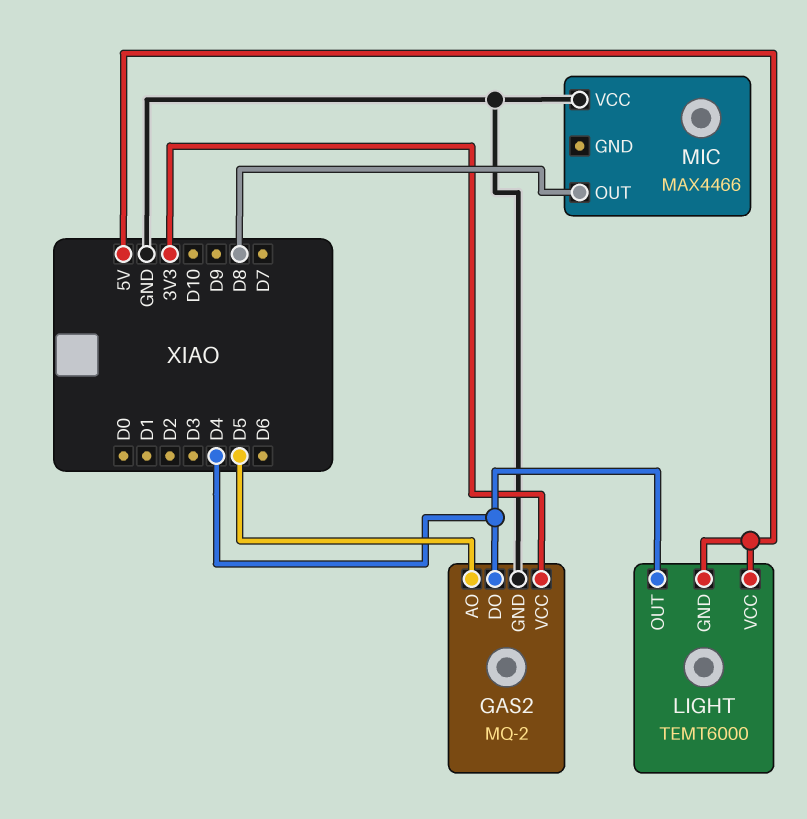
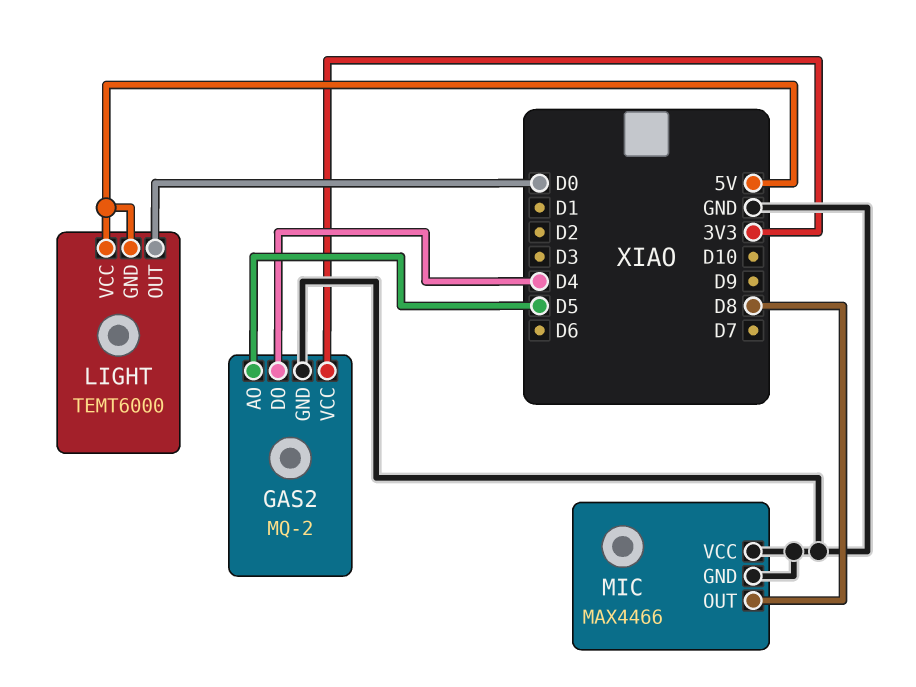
LIGHT pin OUT: D4 -> D0
MIC pin GND: none -> GND

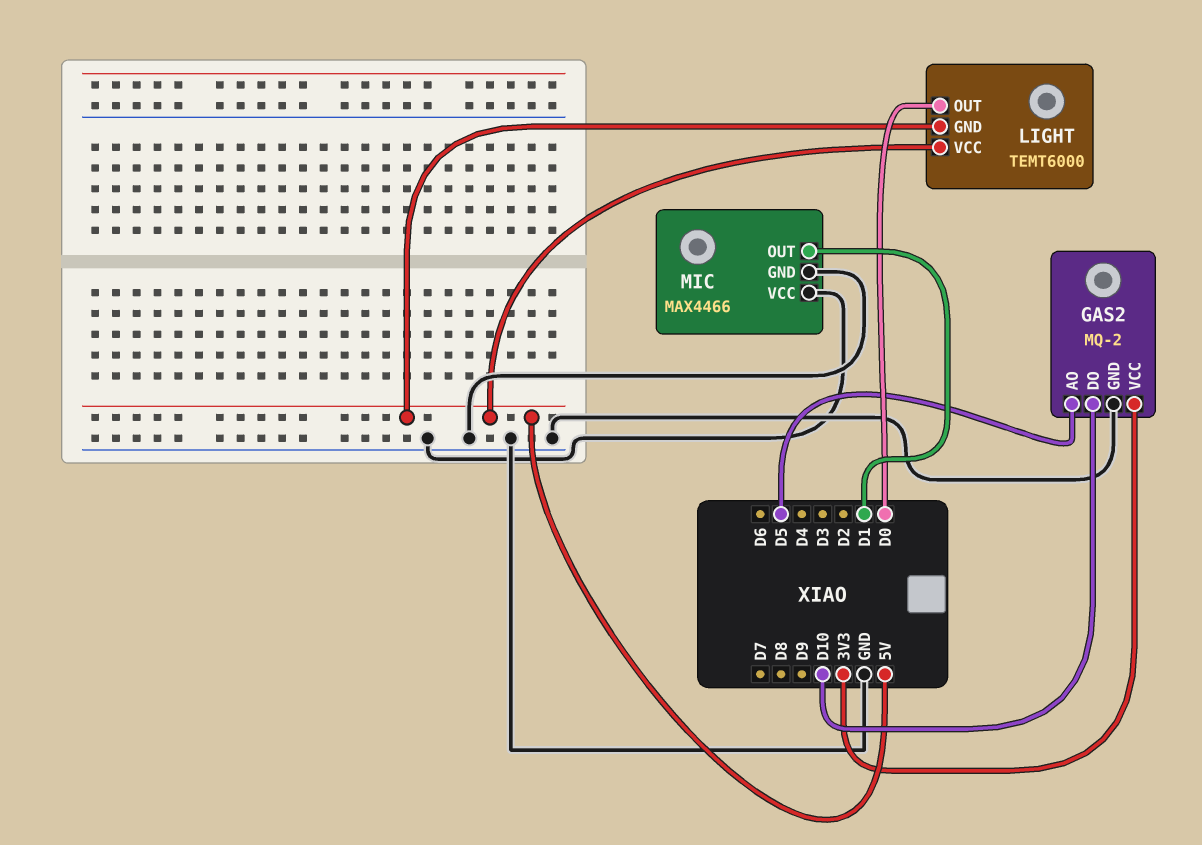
GAS2 pin DO: D4 -> D10
MIC pin OUT: D8 -> D1

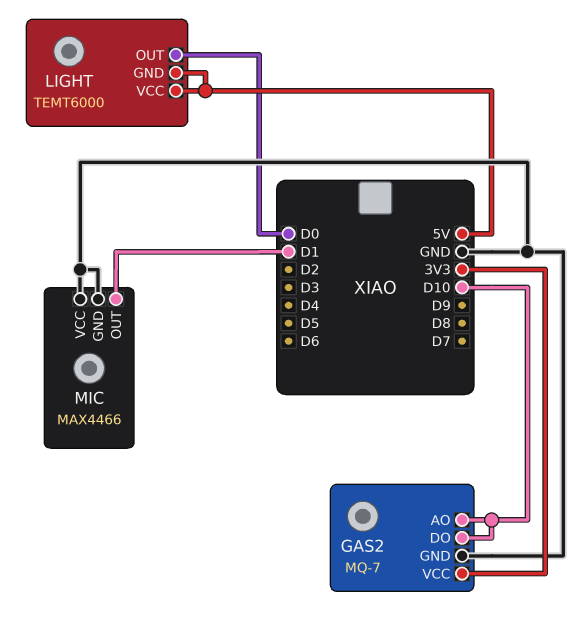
GAS2: MQ-2 -> MQ-7
GAS2 pin AO: D5 -> D10

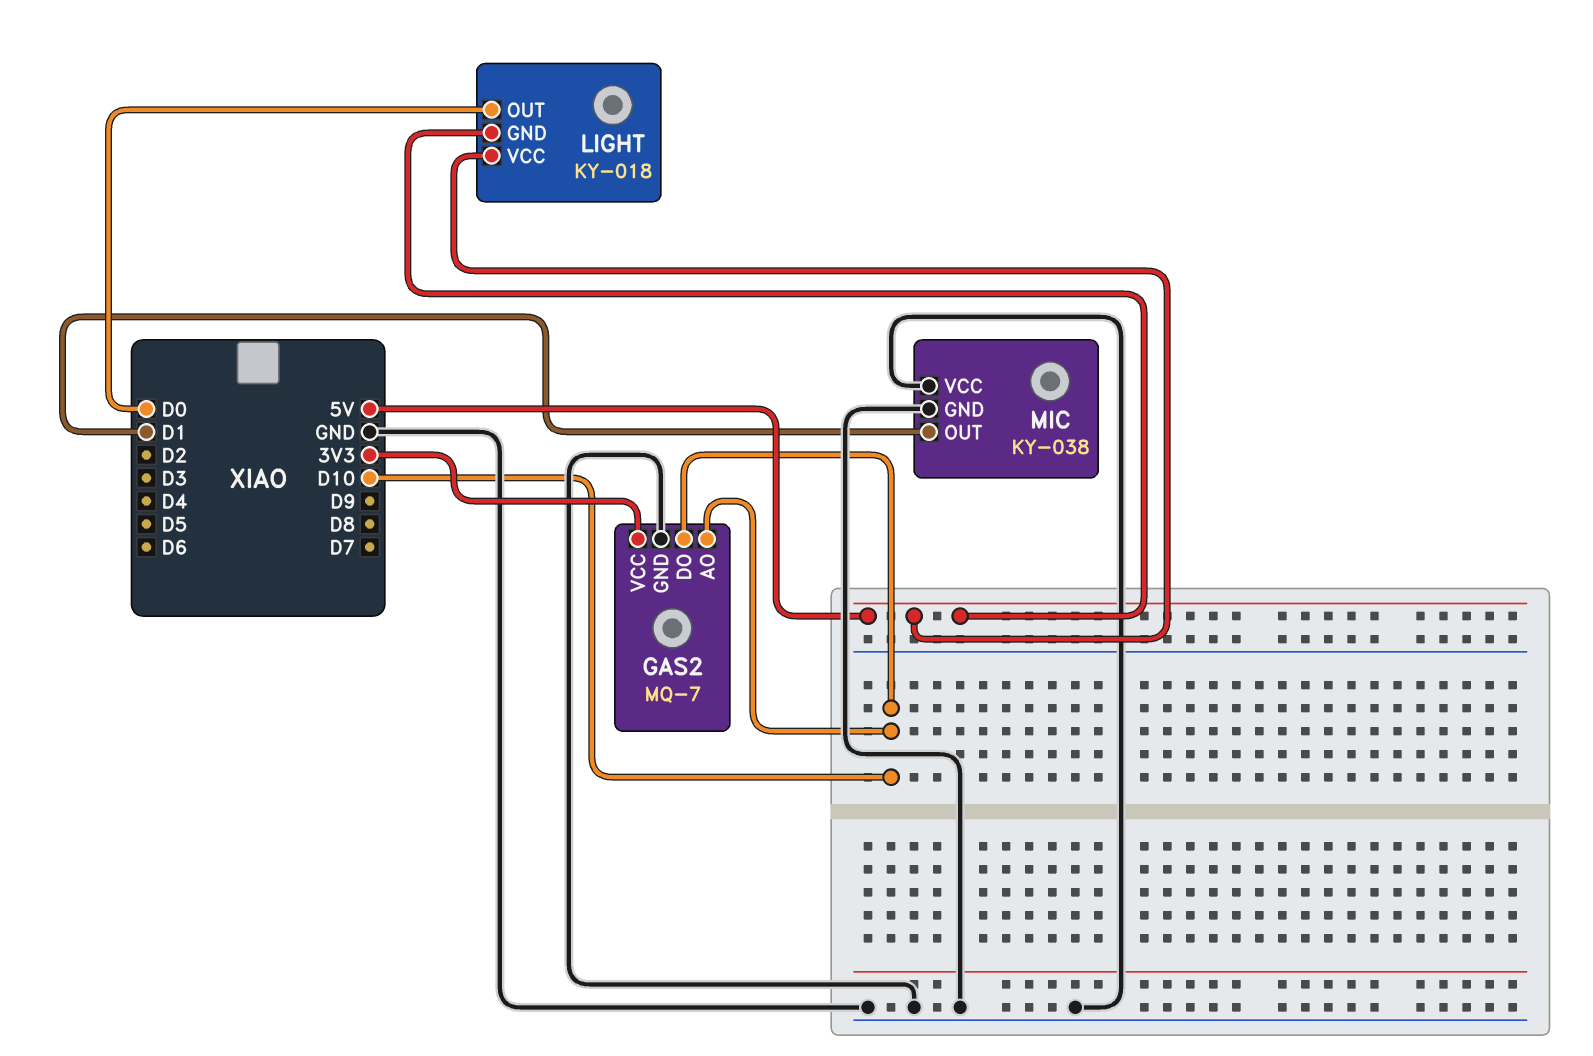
LIGHT: TEMT6000 -> KY-018
MIC: MAX4466 -> KY-038

